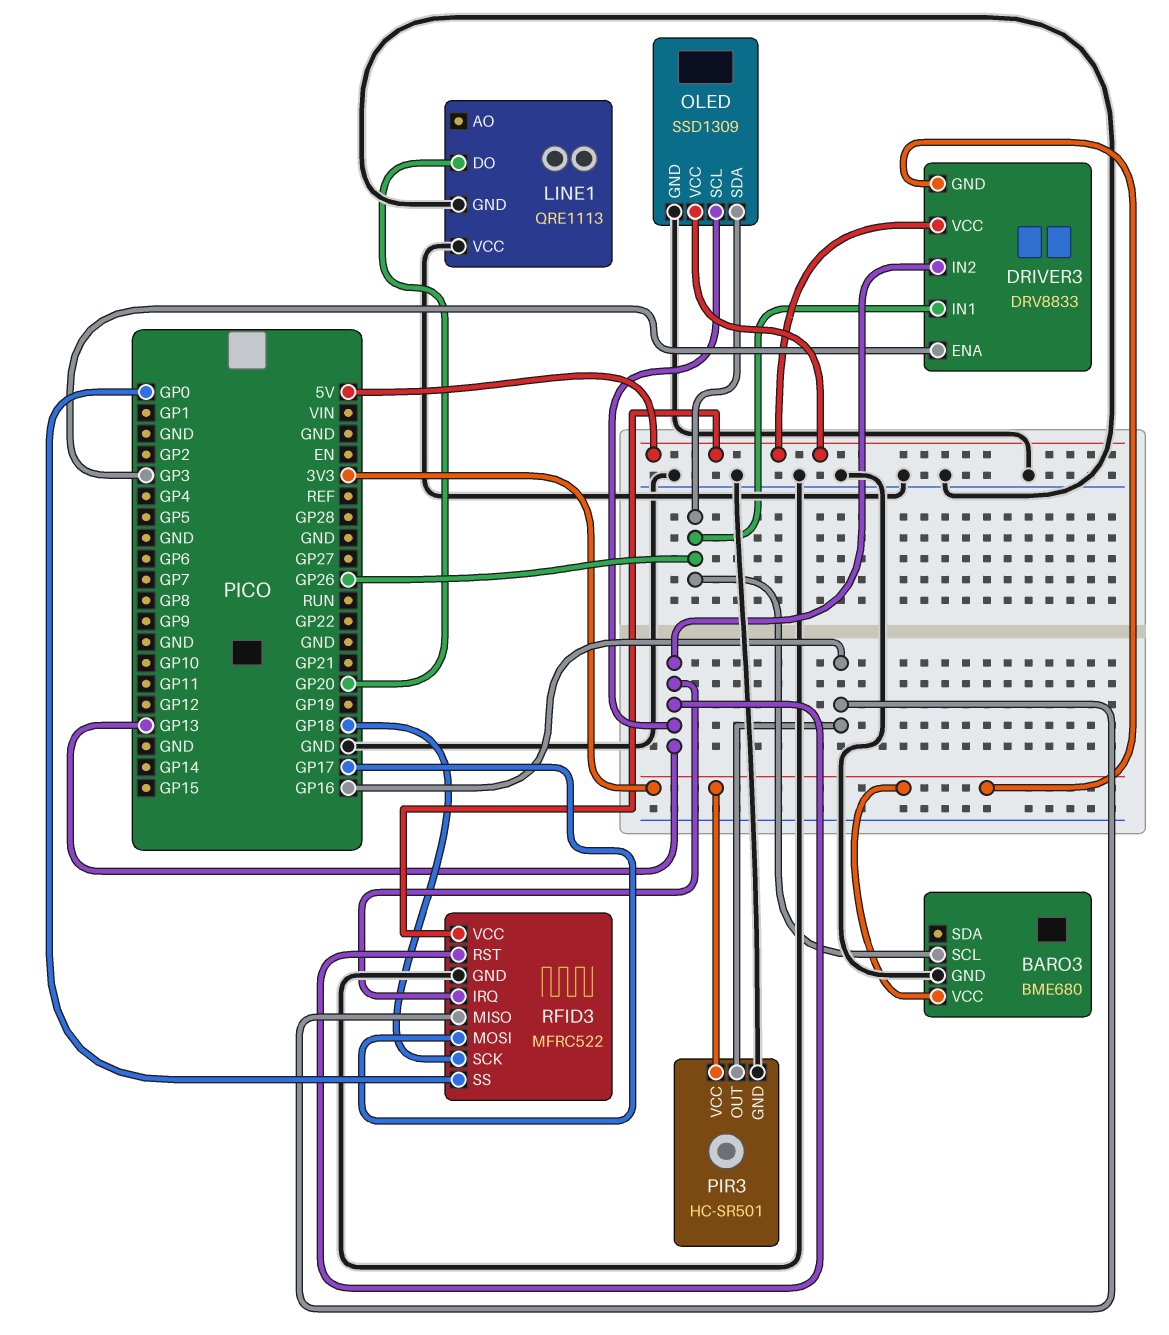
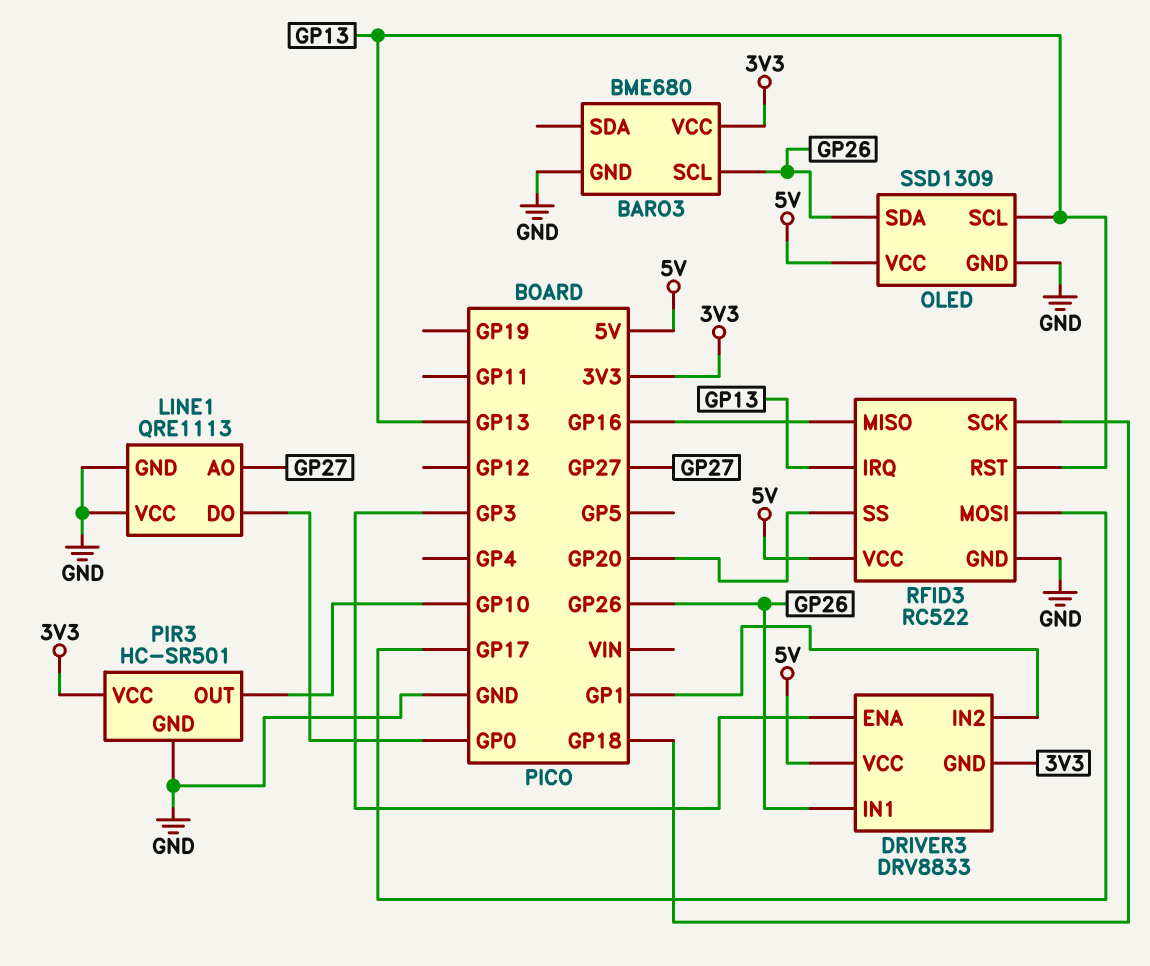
DRIVER3 pin IN2: GP13 -> GP1
LINE1 pin AO: none -> GP27
LINE1 pin DO: GP20 -> GP0
PIR3 pin OUT: GP16 -> GP10
RFID3: MFRC522 -> RC522
RFID3 pin SS: GP0 -> GP20

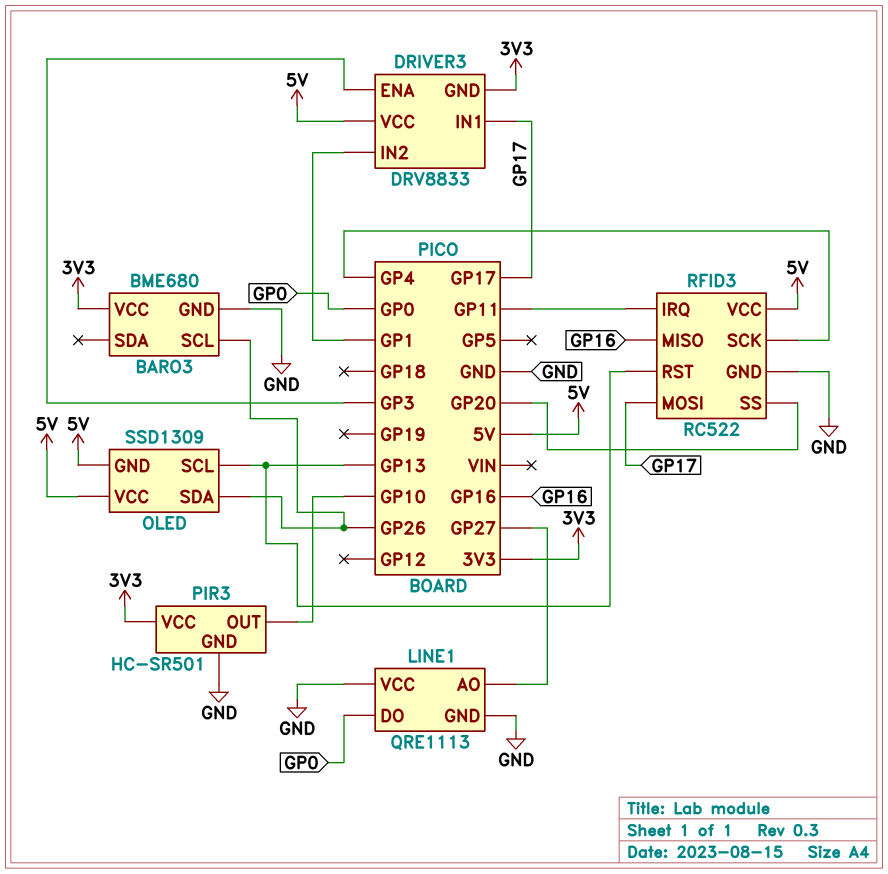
DRIVER3 pin IN1: GP26 -> GP17
OLED pin GND: GND -> 5V
RFID3 pin IRQ: GP13 -> GP11
RFID3 pin SCK: GP18 -> GP4

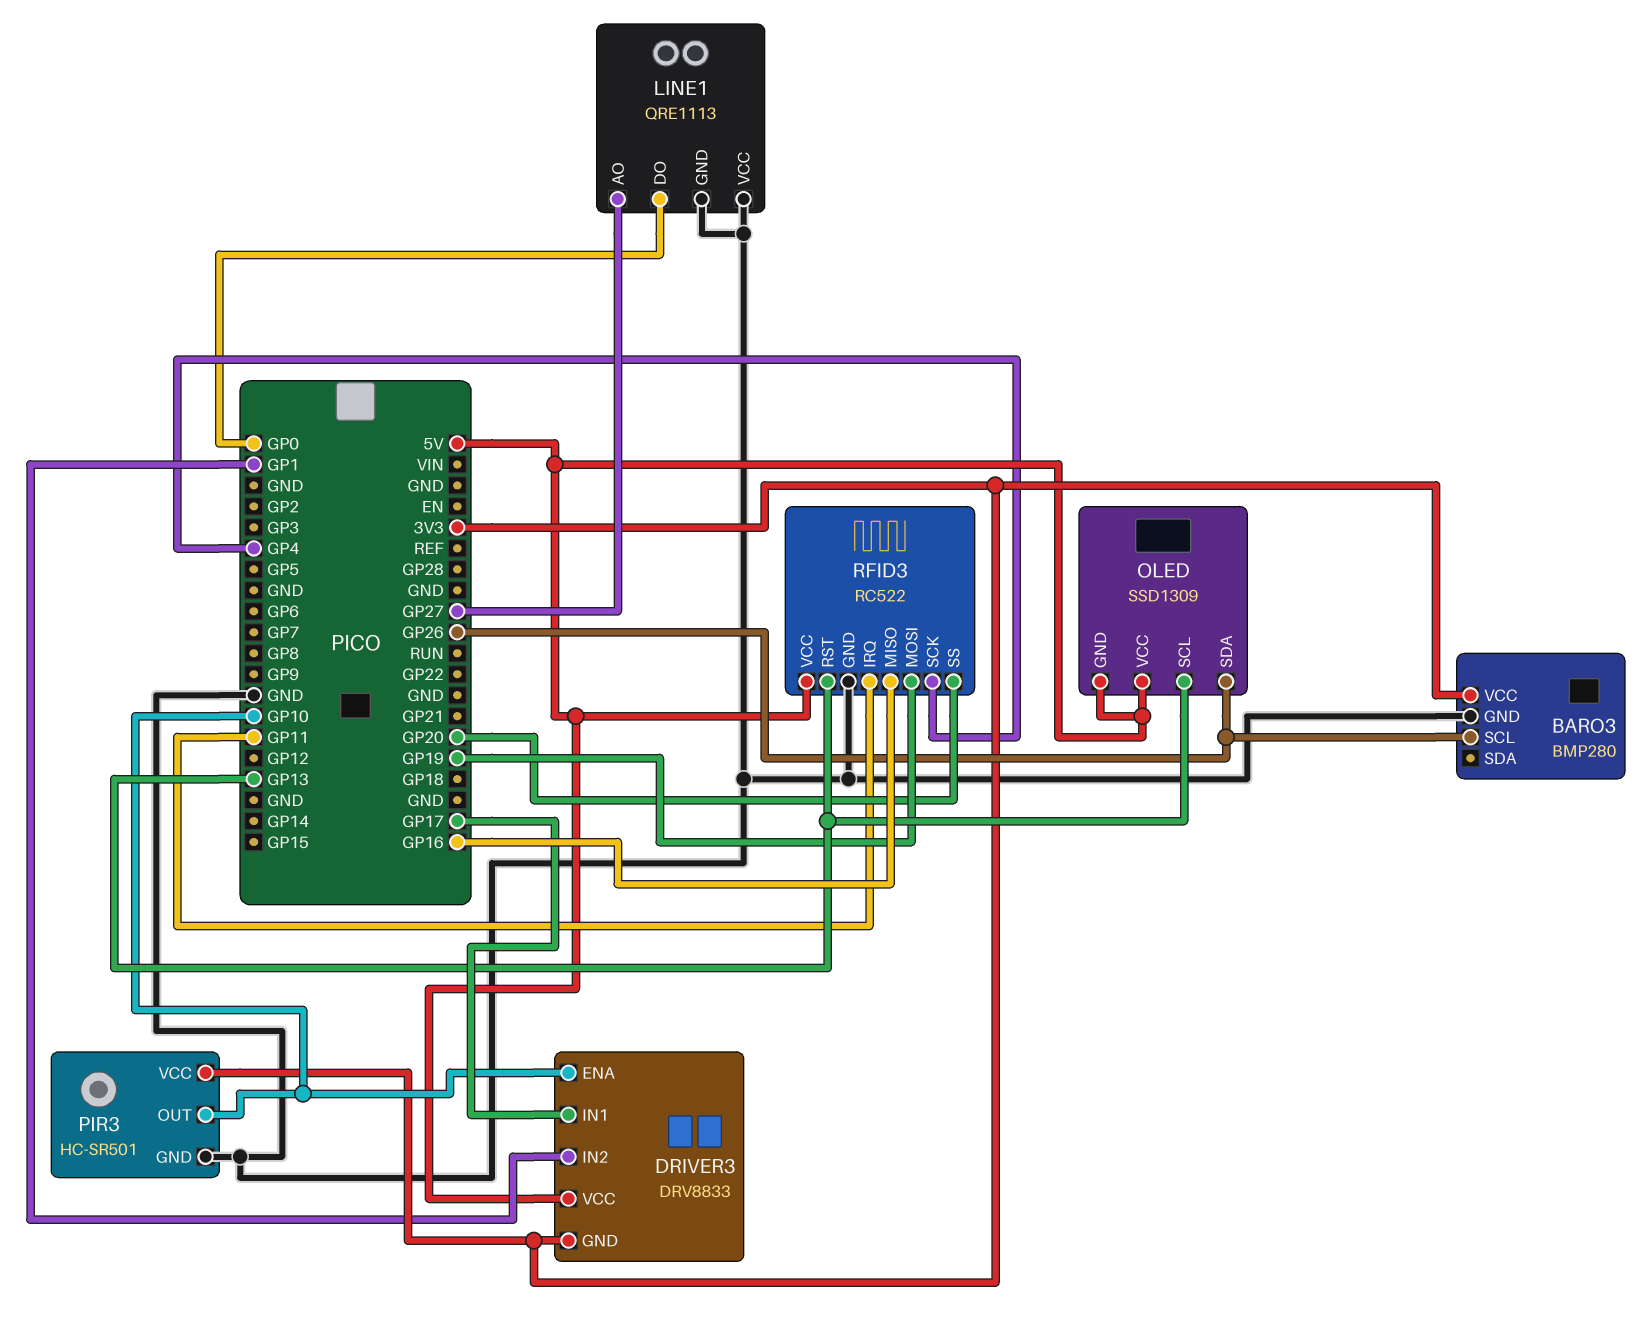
BARO3: BME680 -> BMP280
DRIVER3 pin ENA: GP3 -> GP10
RFID3 pin MOSI: GP17 -> GP19

